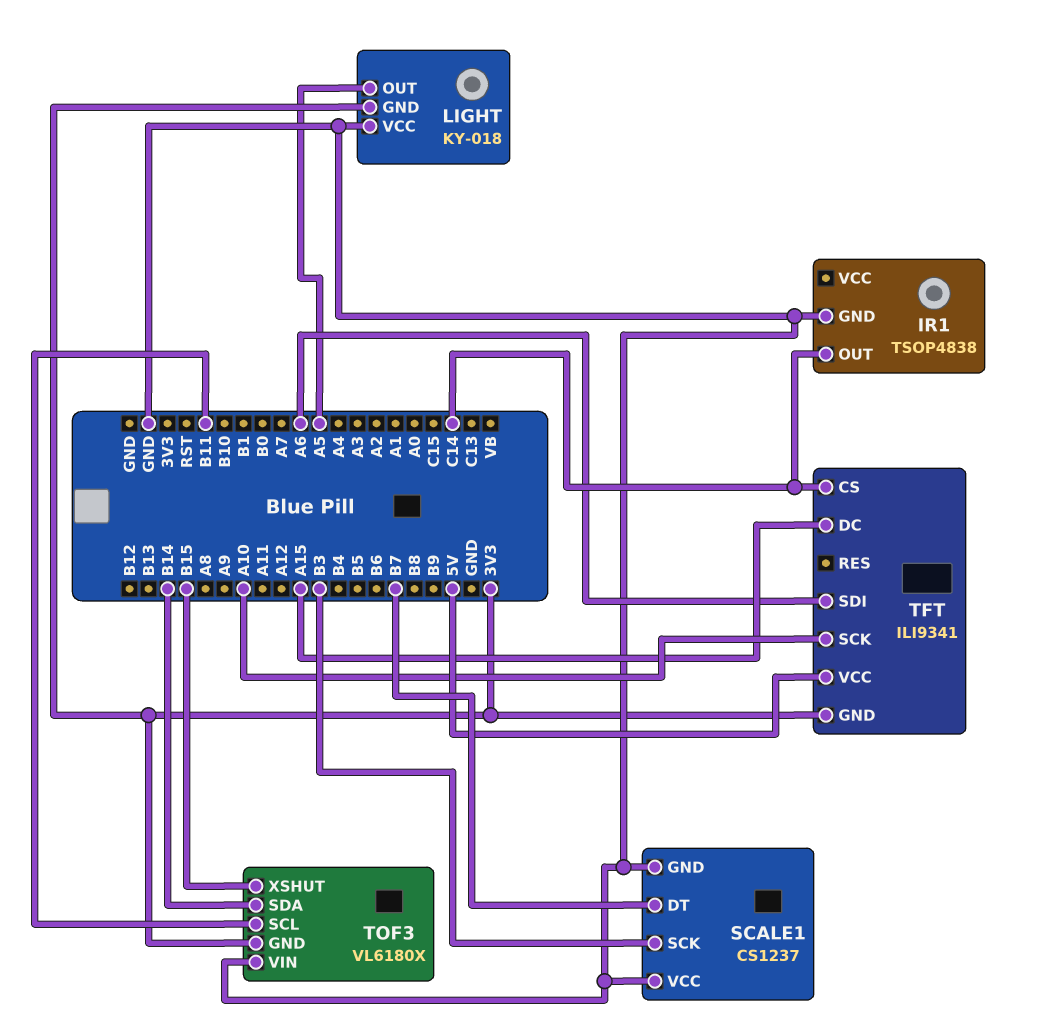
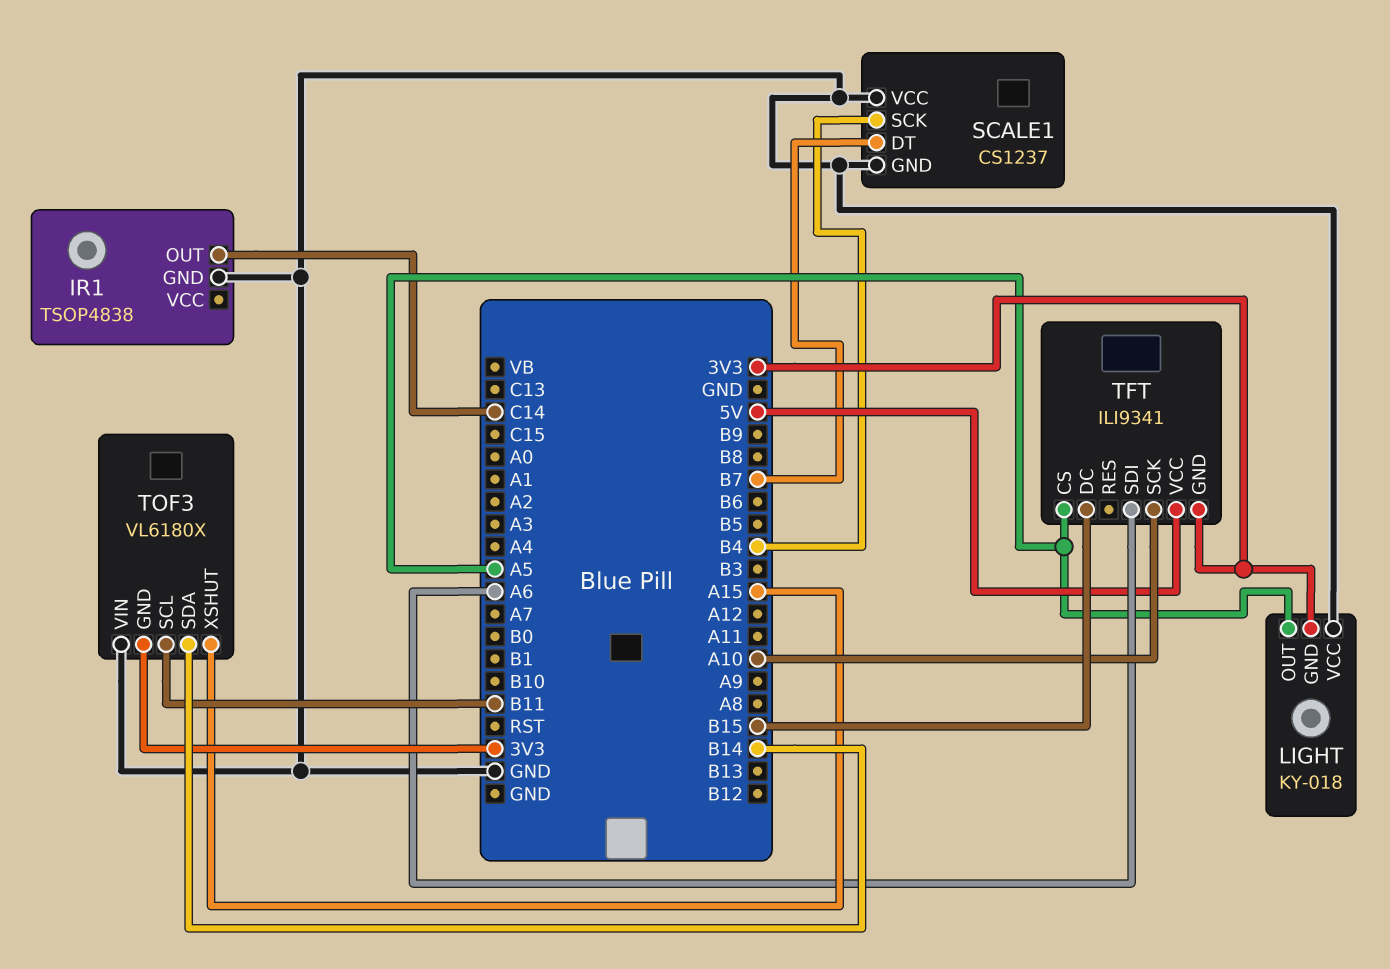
SCALE1 pin SCK: B3 -> B4
TFT pin CS: C14 -> A5
TFT pin DC: A15 -> B15
TOF3 pin XSHUT: B15 -> A15

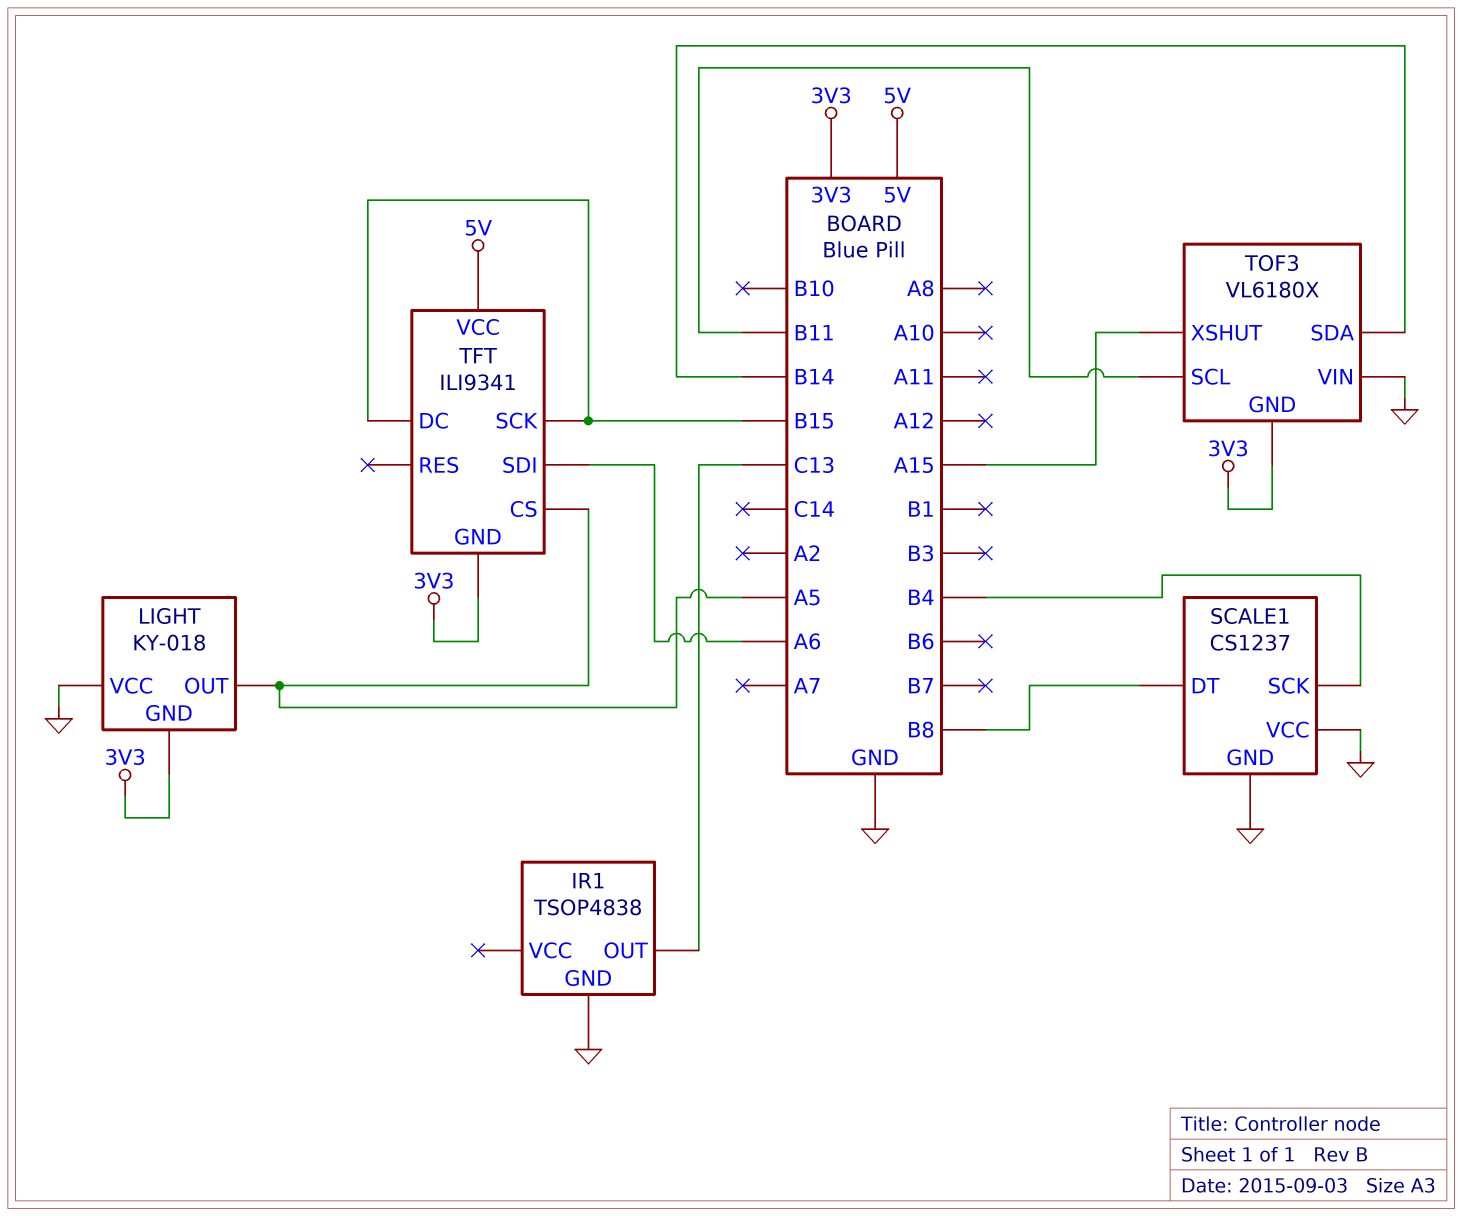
IR1 pin OUT: C14 -> C13
SCALE1 pin DT: B7 -> B8
TFT pin SCK: A10 -> B15

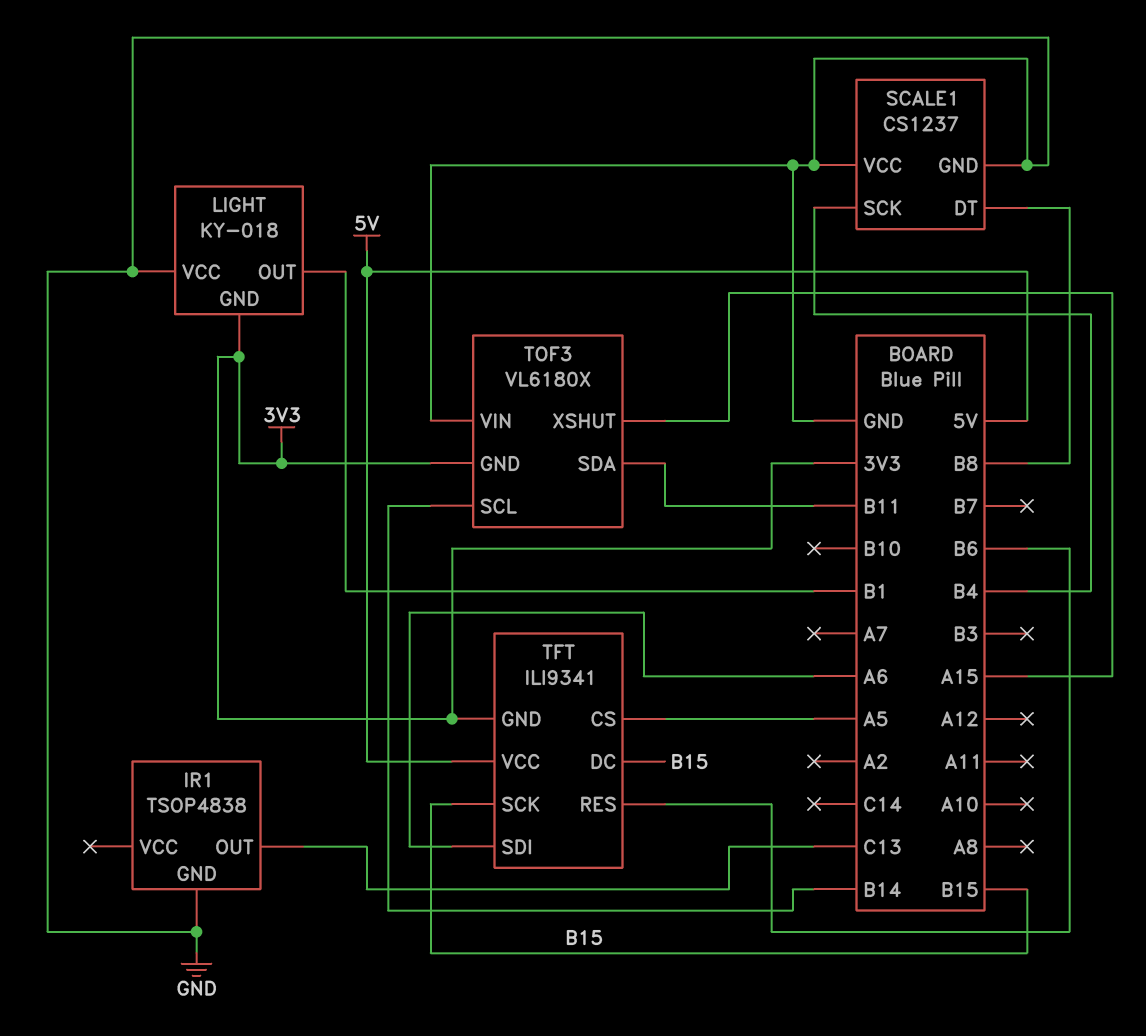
LIGHT pin OUT: A5 -> B1
TFT pin RES: none -> B6
TOF3 pin SCL: B11 -> B14
TOF3 pin SDA: B14 -> B11

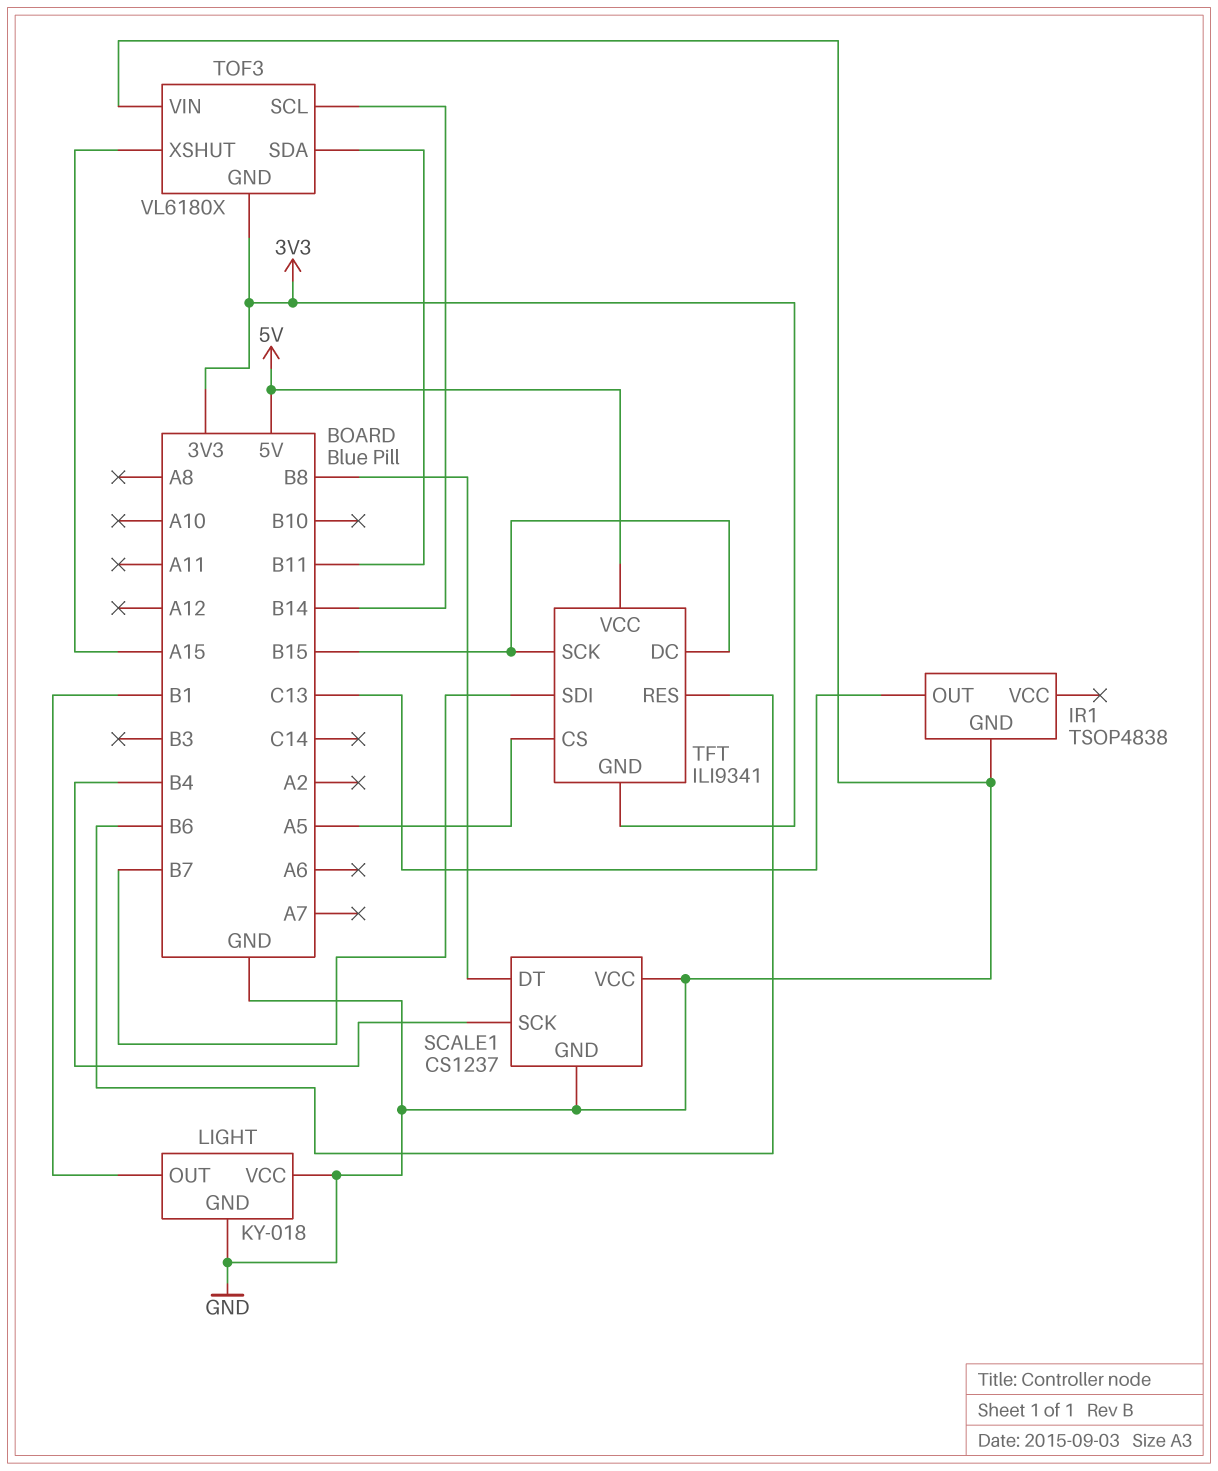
LIGHT pin GND: 3V3 -> GND
TFT pin SDI: A6 -> B7

